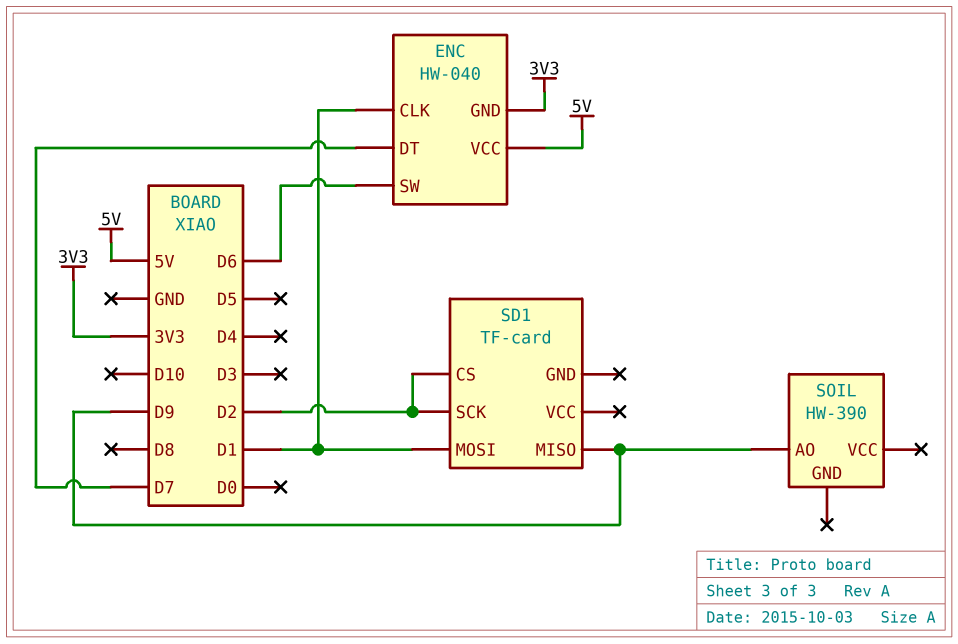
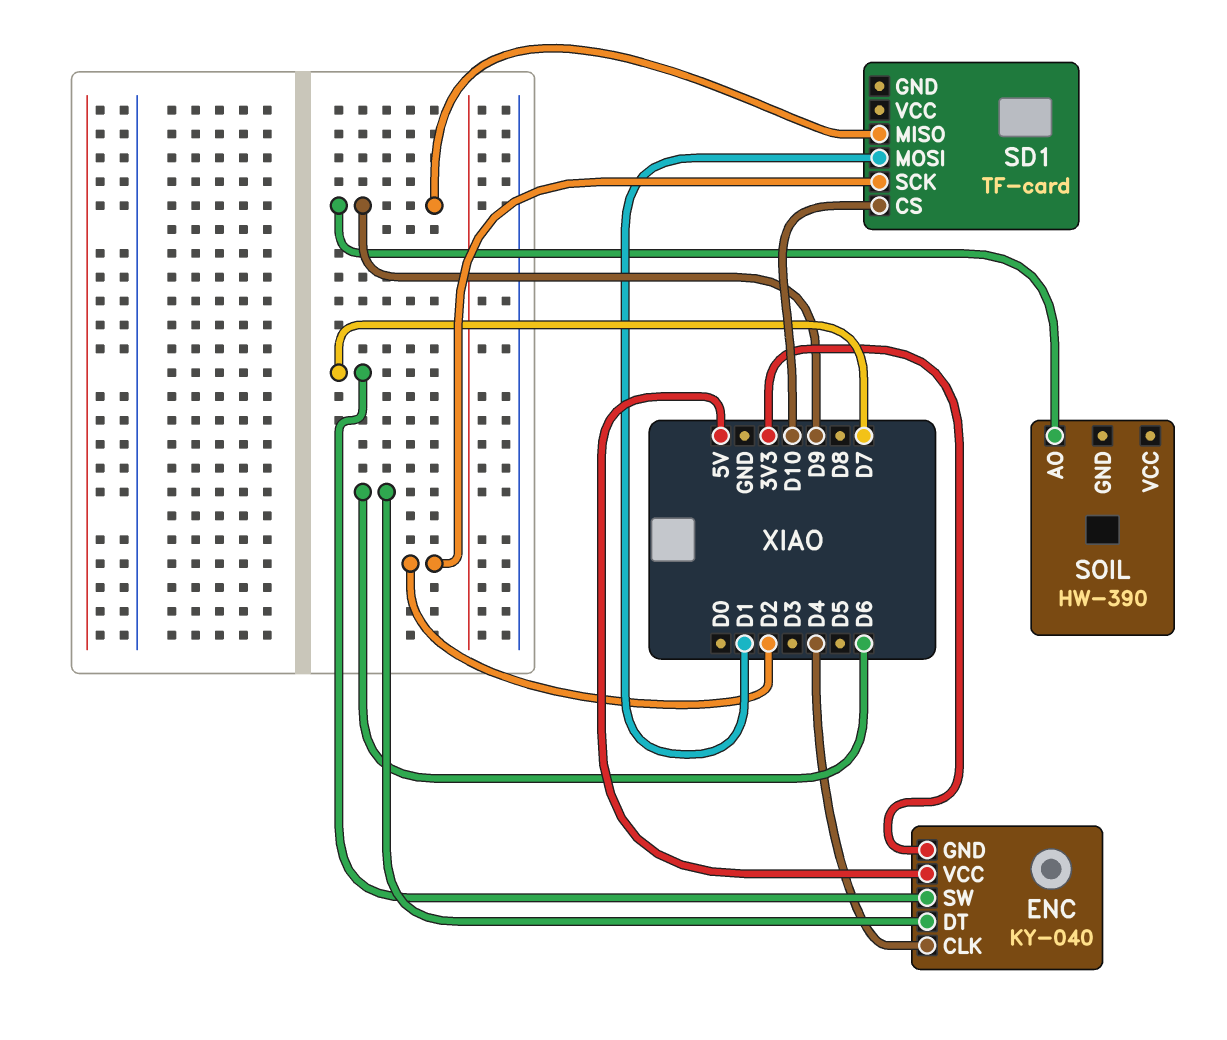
ENC: HW-040 -> KY-040
ENC pin CLK: D1 -> D4
ENC pin DT: D7 -> D6
ENC pin SW: D6 -> D7
SD1 pin CS: D2 -> D10

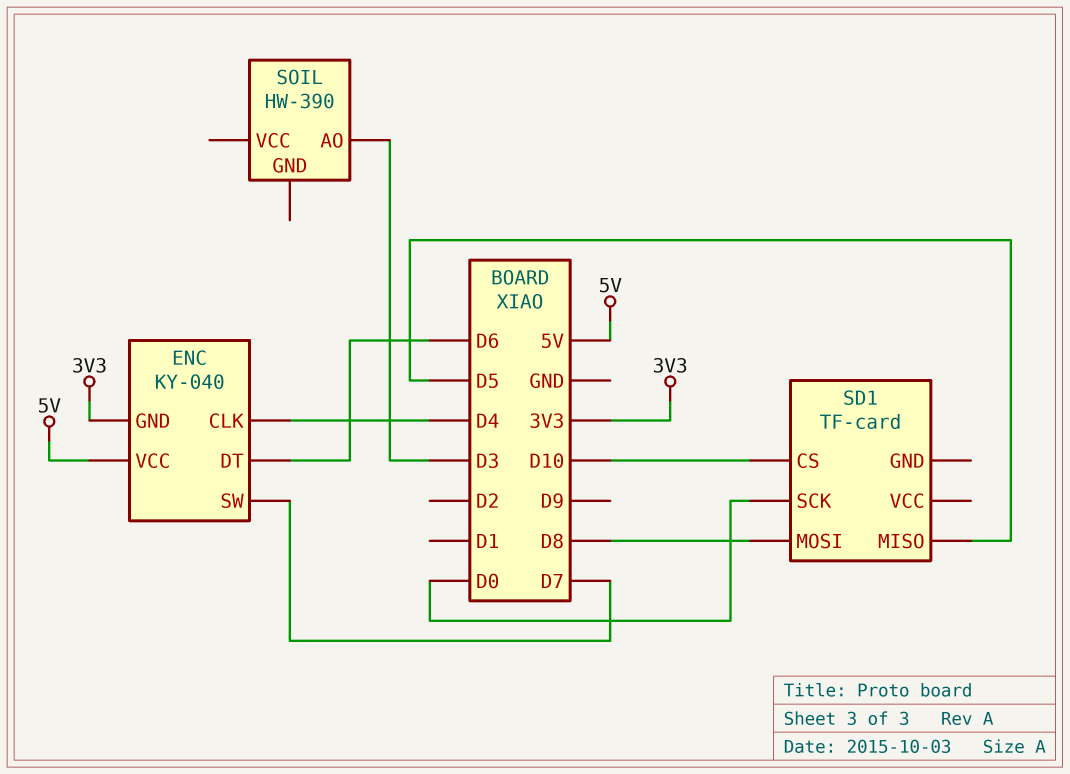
SD1 pin MISO: D9 -> D5
SD1 pin MOSI: D1 -> D8
SD1 pin SCK: D2 -> D0
SOIL pin AO: D9 -> D3

